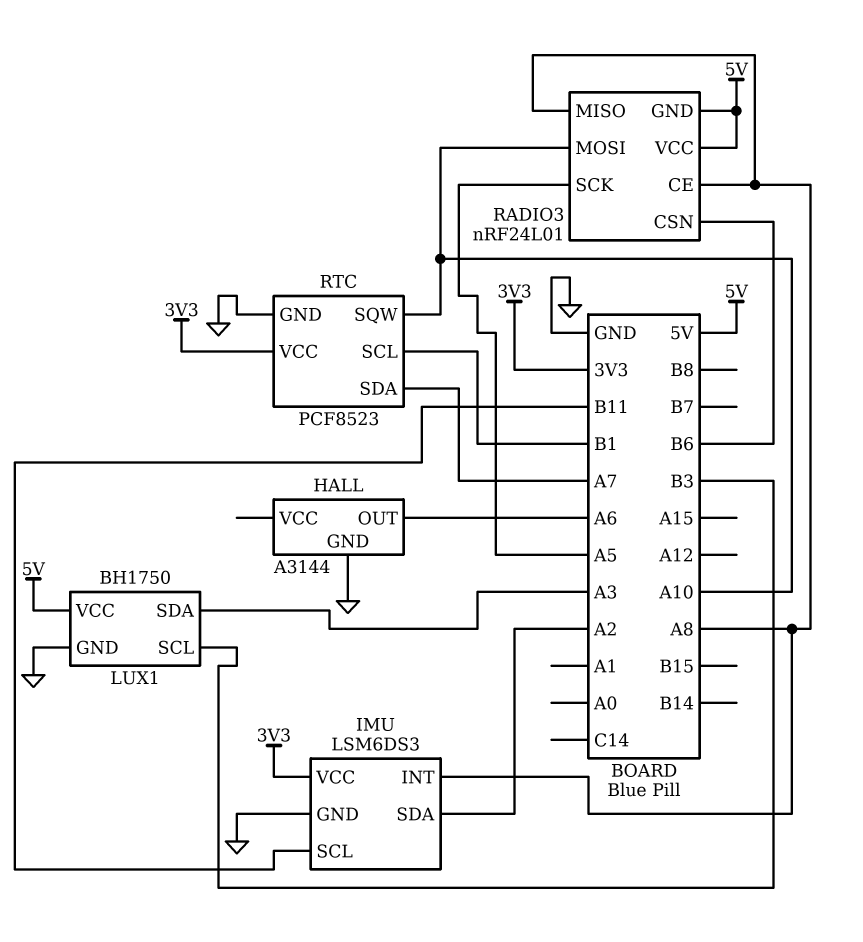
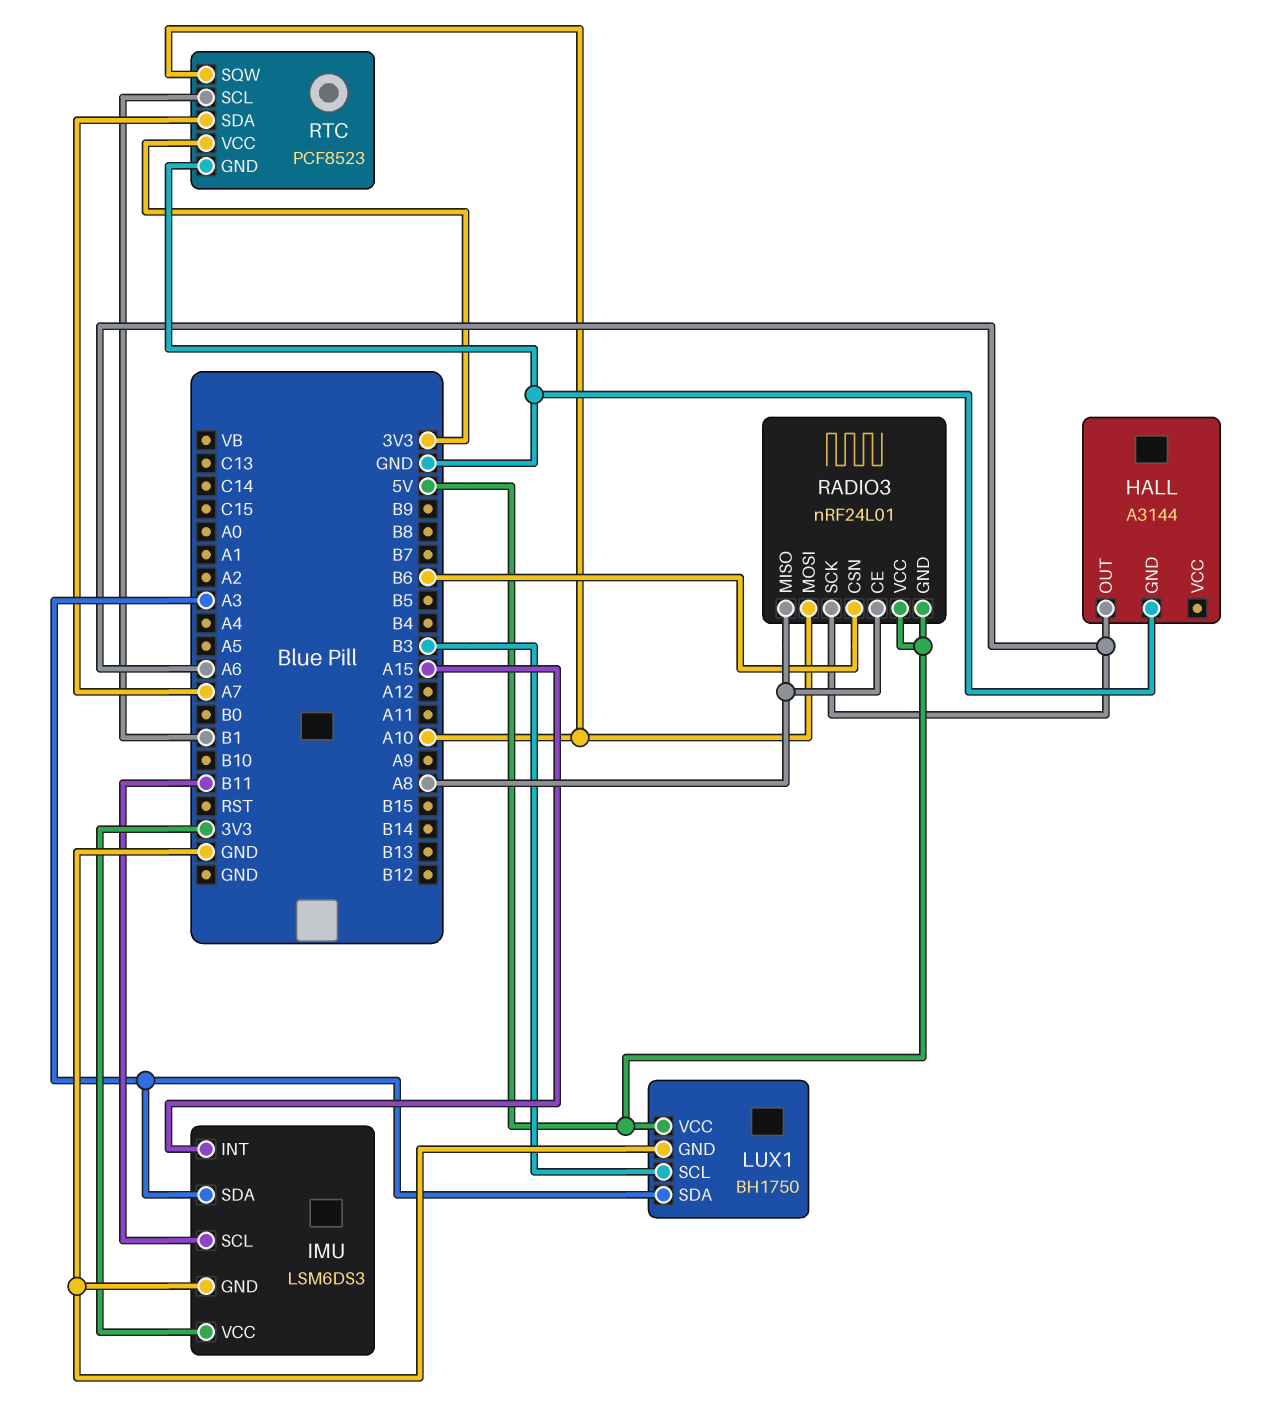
IMU pin INT: A8 -> A15
IMU pin SDA: A2 -> A3
RADIO3 pin SCK: A5 -> A6

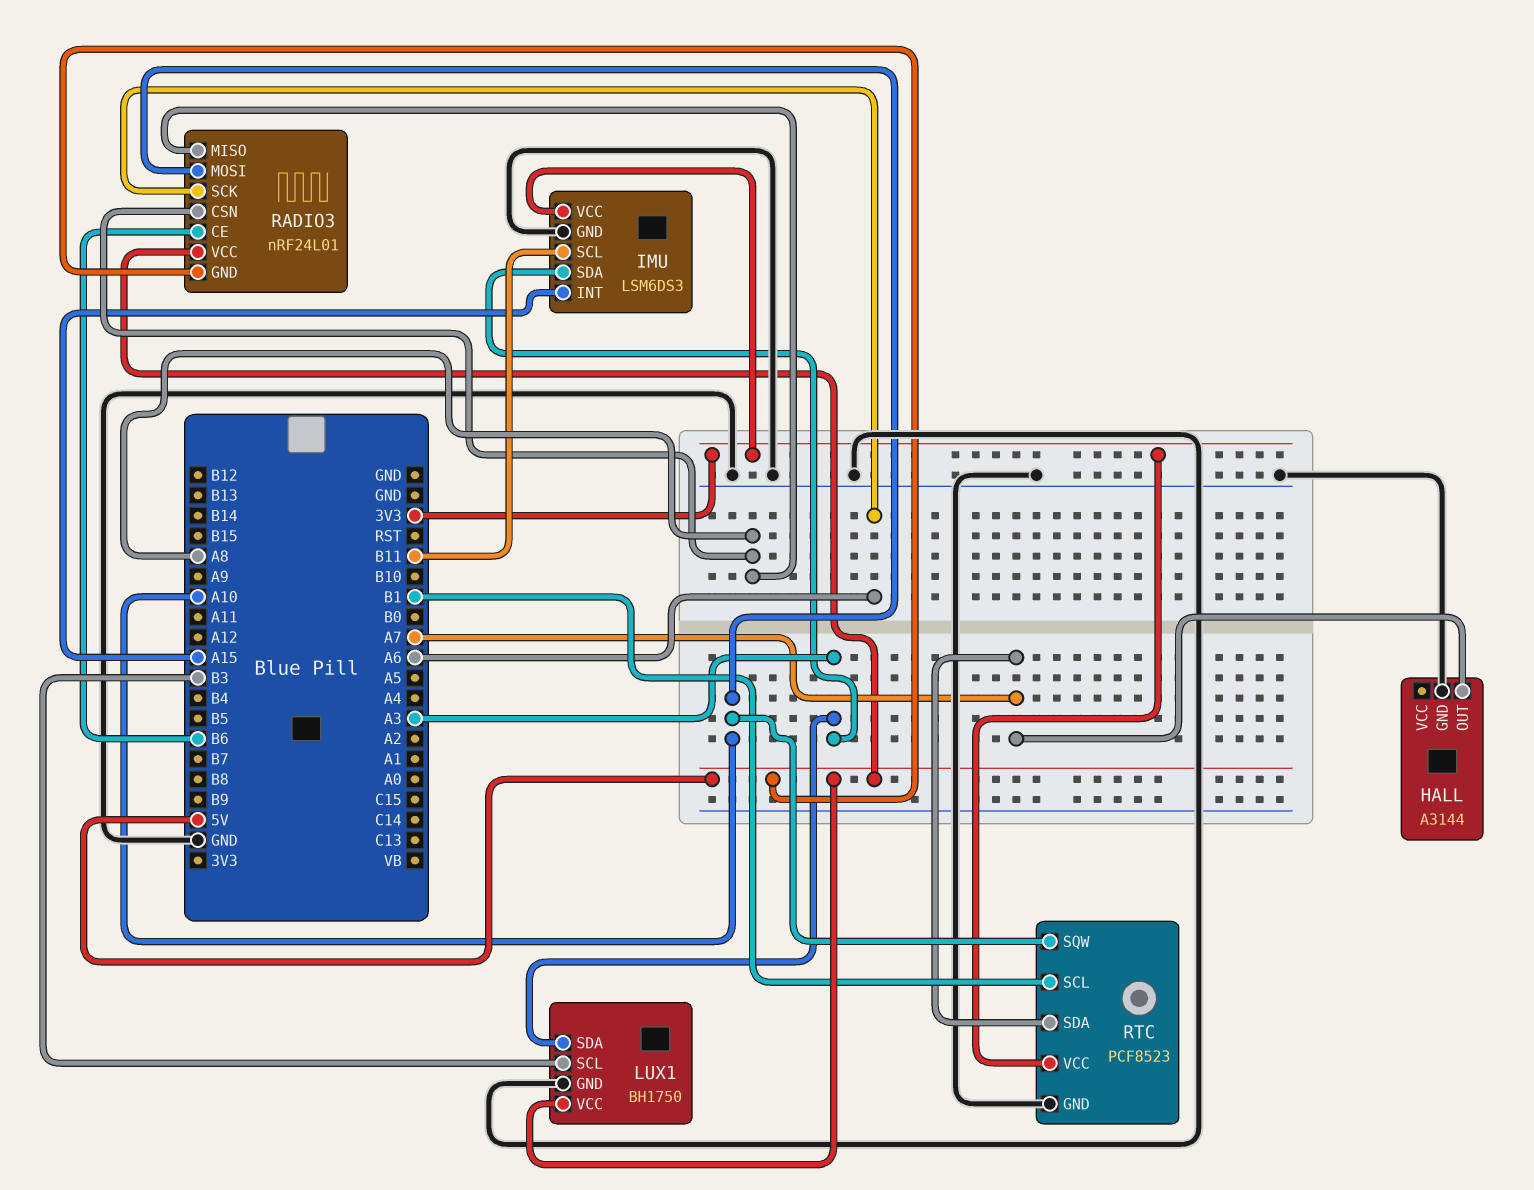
HALL pin OUT: A6 -> A7
RADIO3 pin CE: A8 -> B6
RADIO3 pin CSN: B6 -> A8

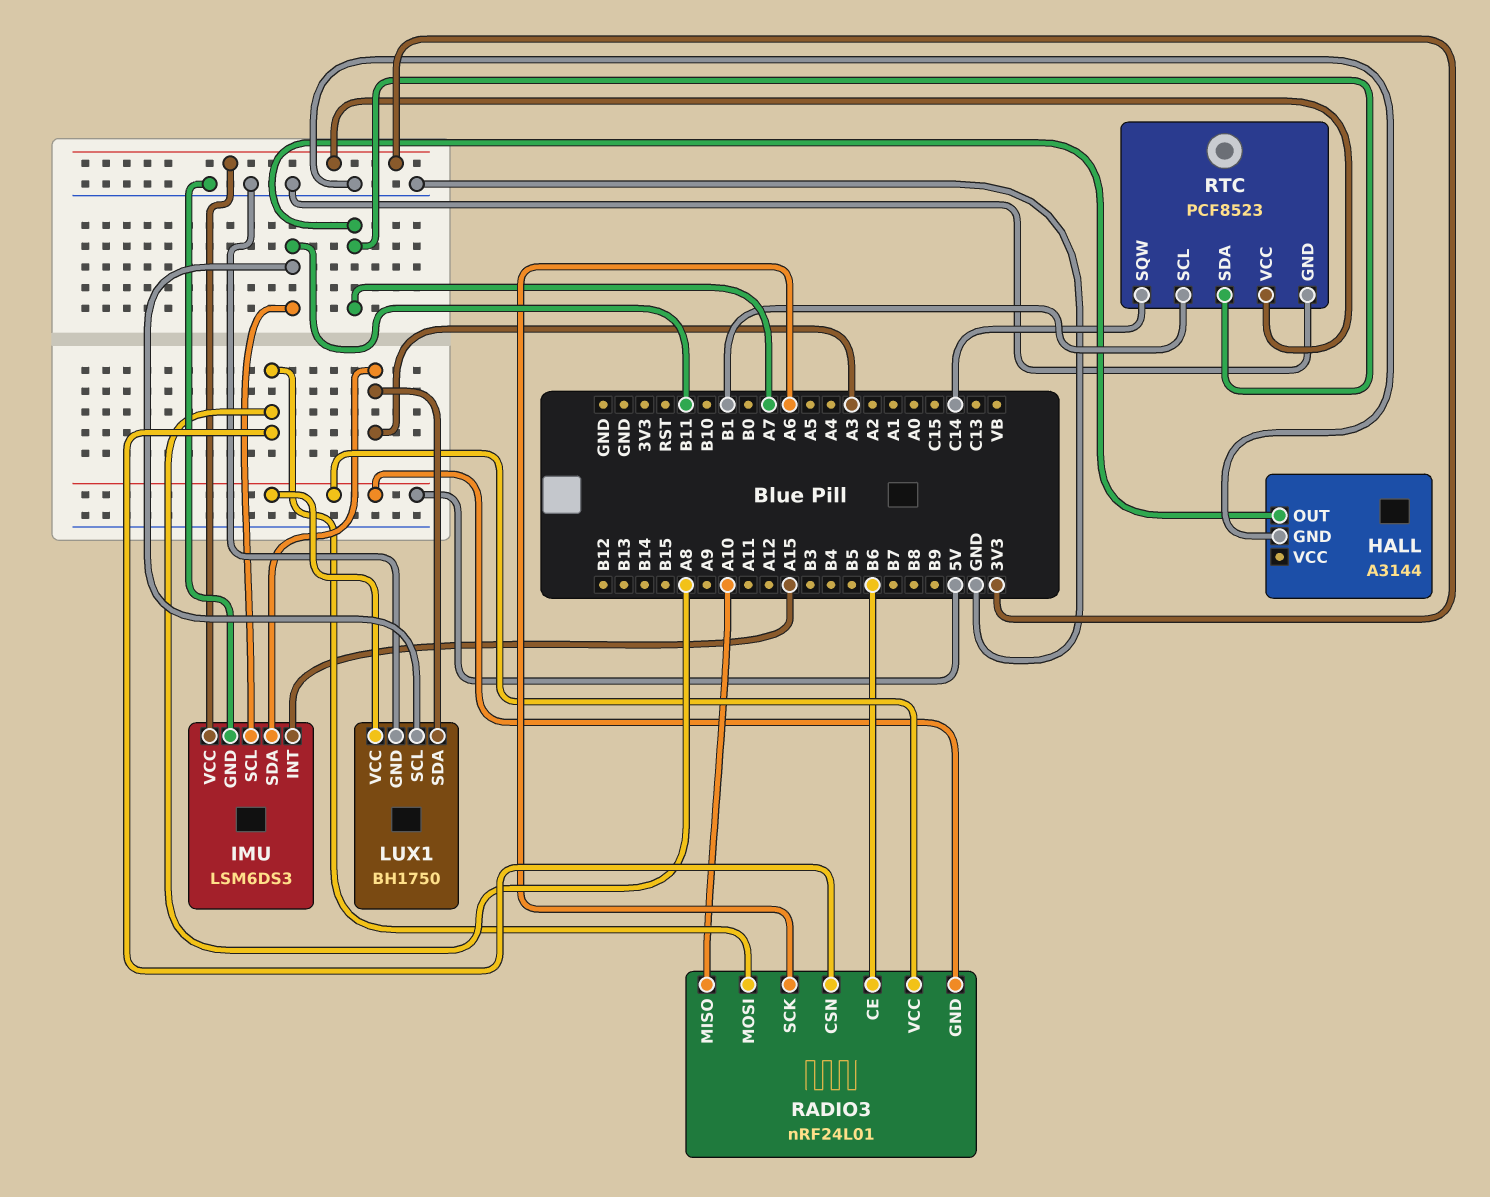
LUX1 pin SCL: B3 -> B11
RADIO3 pin MISO: A8 -> A10
RADIO3 pin MOSI: A10 -> A8
RTC pin SQW: A10 -> C14

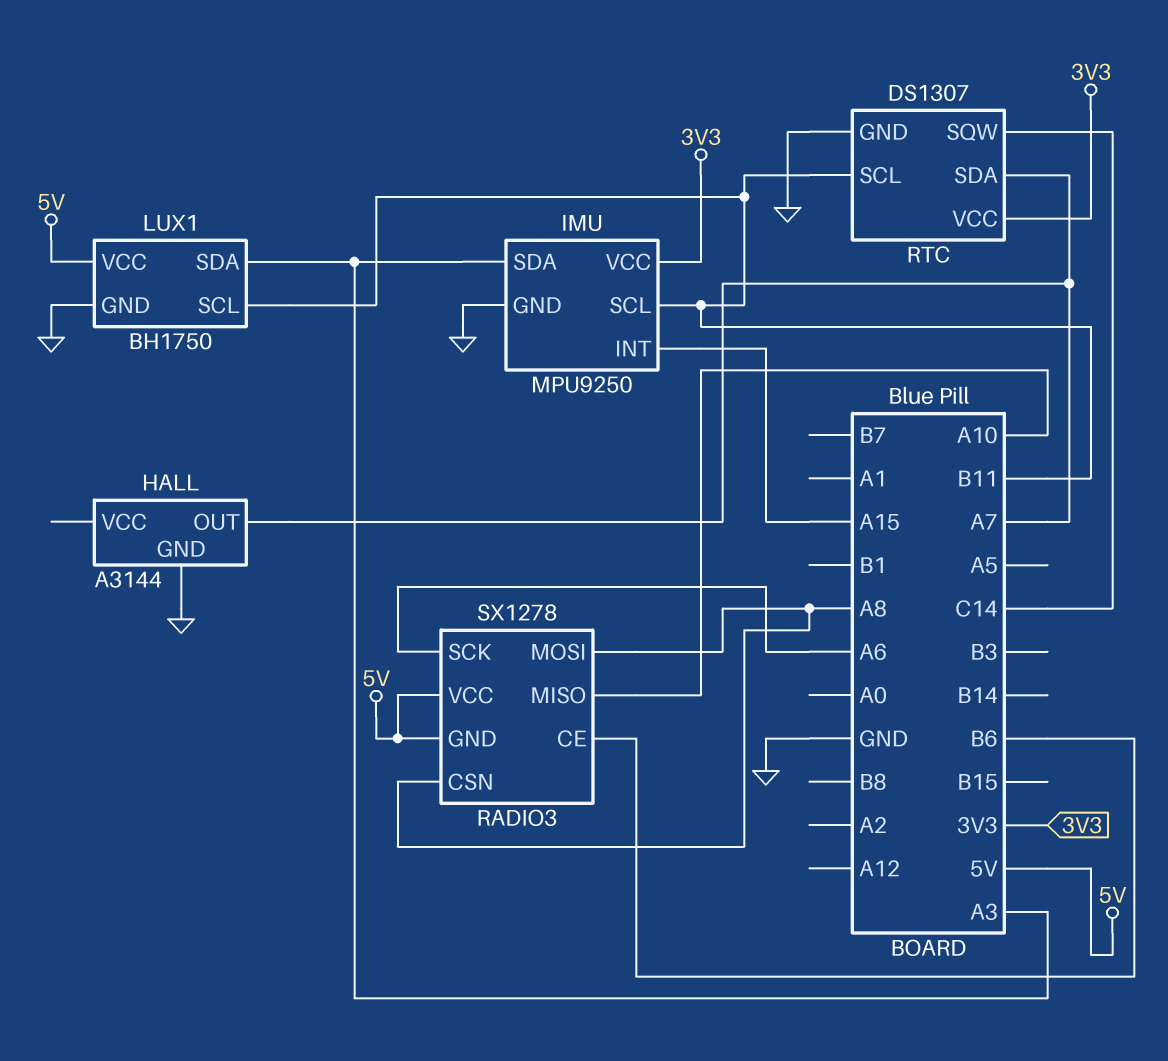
IMU: LSM6DS3 -> MPU9250
RADIO3: nRF24L01 -> SX1278
RTC: PCF8523 -> DS1307
RTC pin SCL: B1 -> B11

